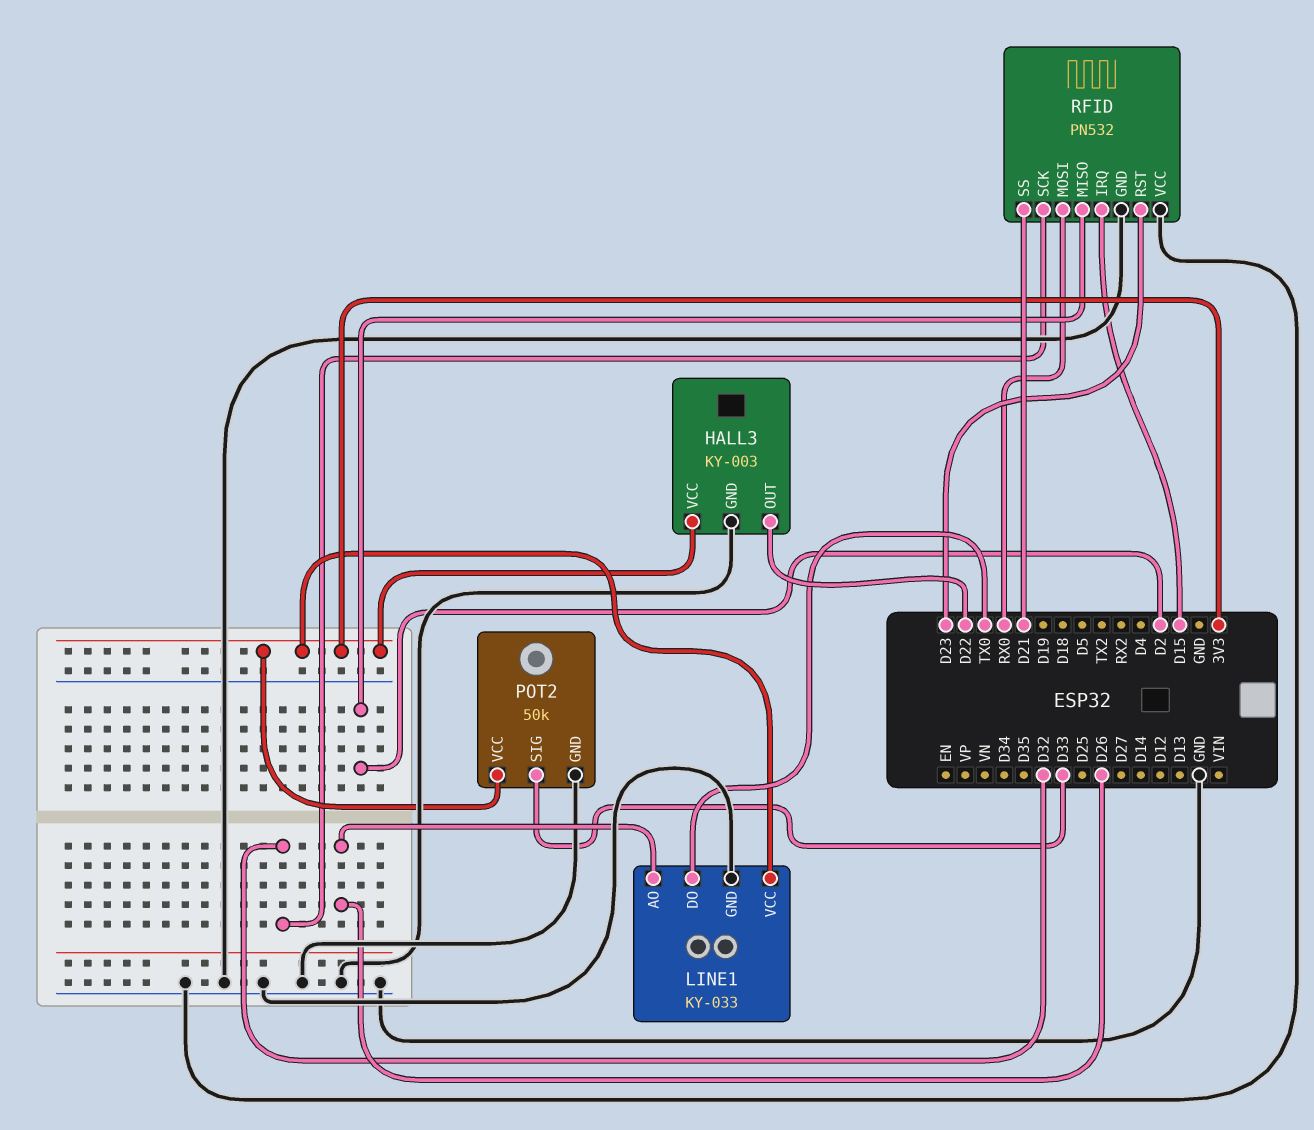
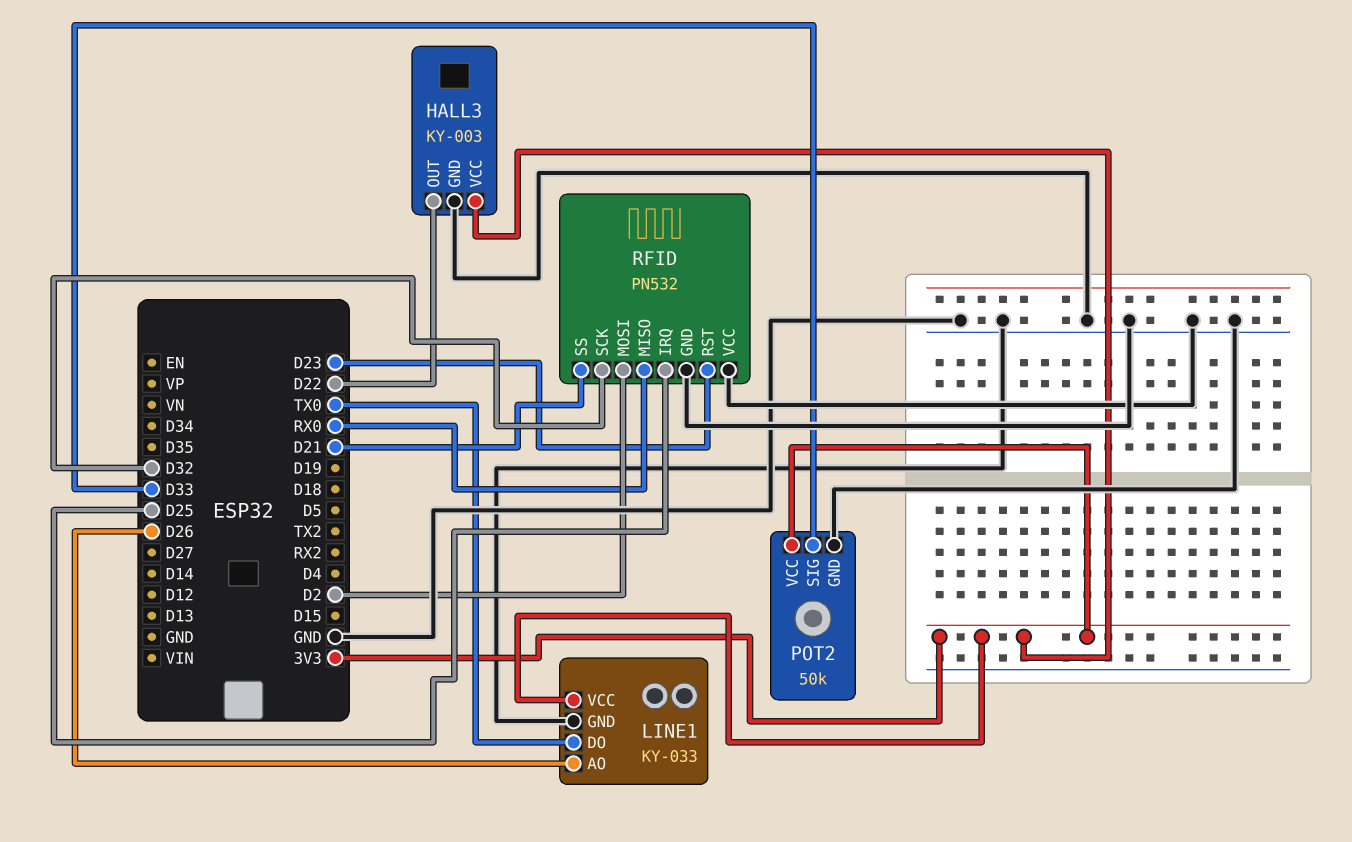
RFID pin IRQ: D15 -> D25
RFID pin MISO: D2 -> RX0
RFID pin MOSI: RX0 -> D2

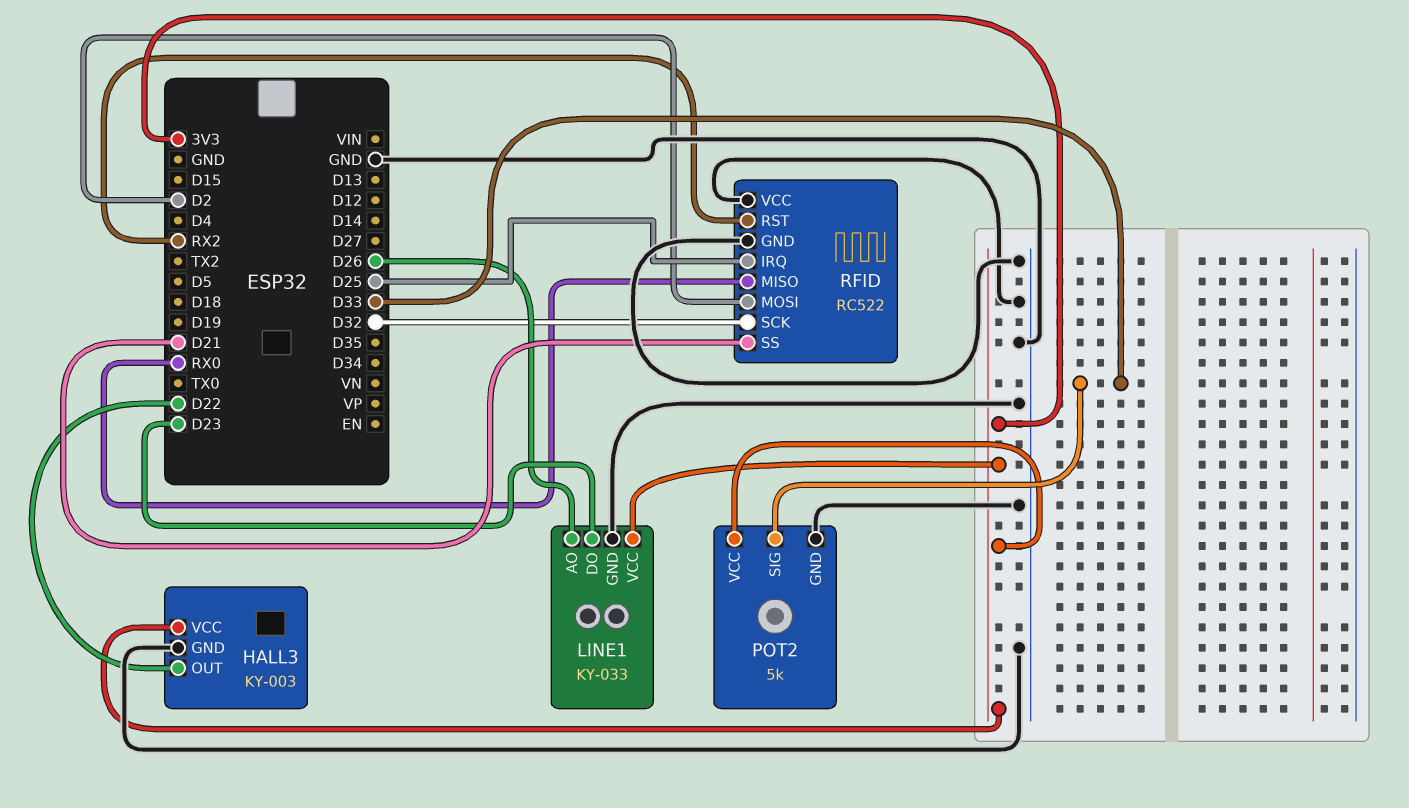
LINE1 pin DO: TX0 -> D23
POT2: 50k -> 5k
RFID: PN532 -> RC522
RFID pin RST: D23 -> RX2

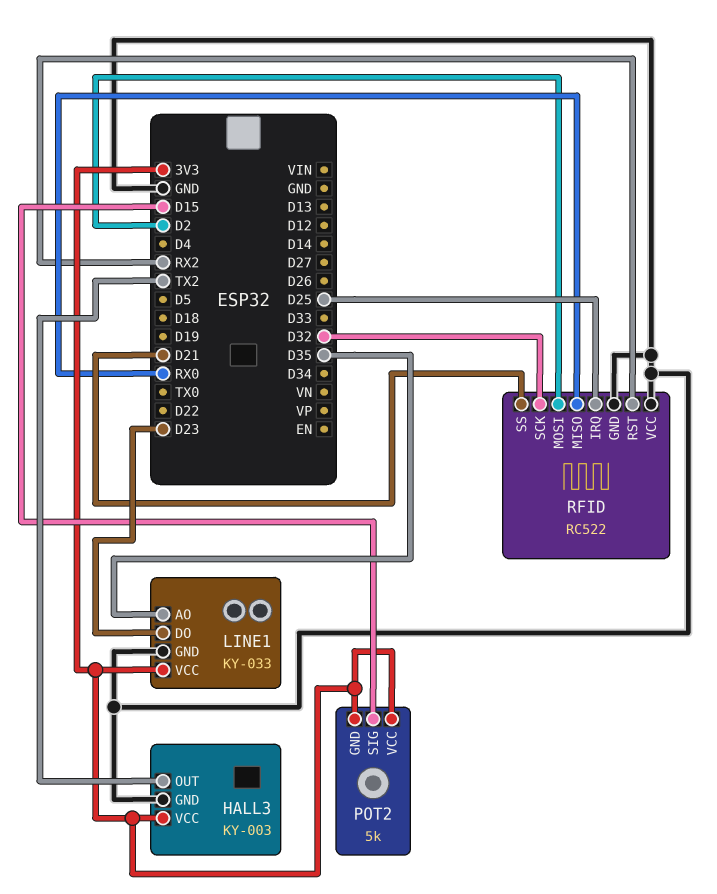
HALL3 pin OUT: D22 -> TX2
LINE1 pin AO: D26 -> D35
POT2 pin GND: GND -> 3V3
POT2 pin SIG: D33 -> D15

